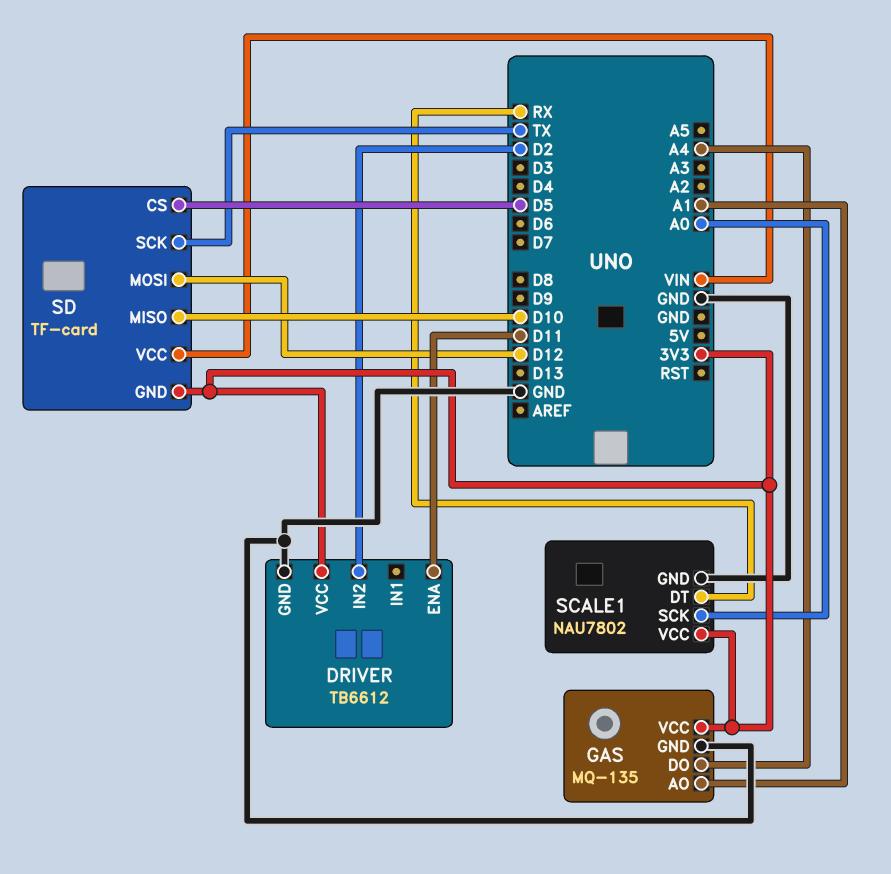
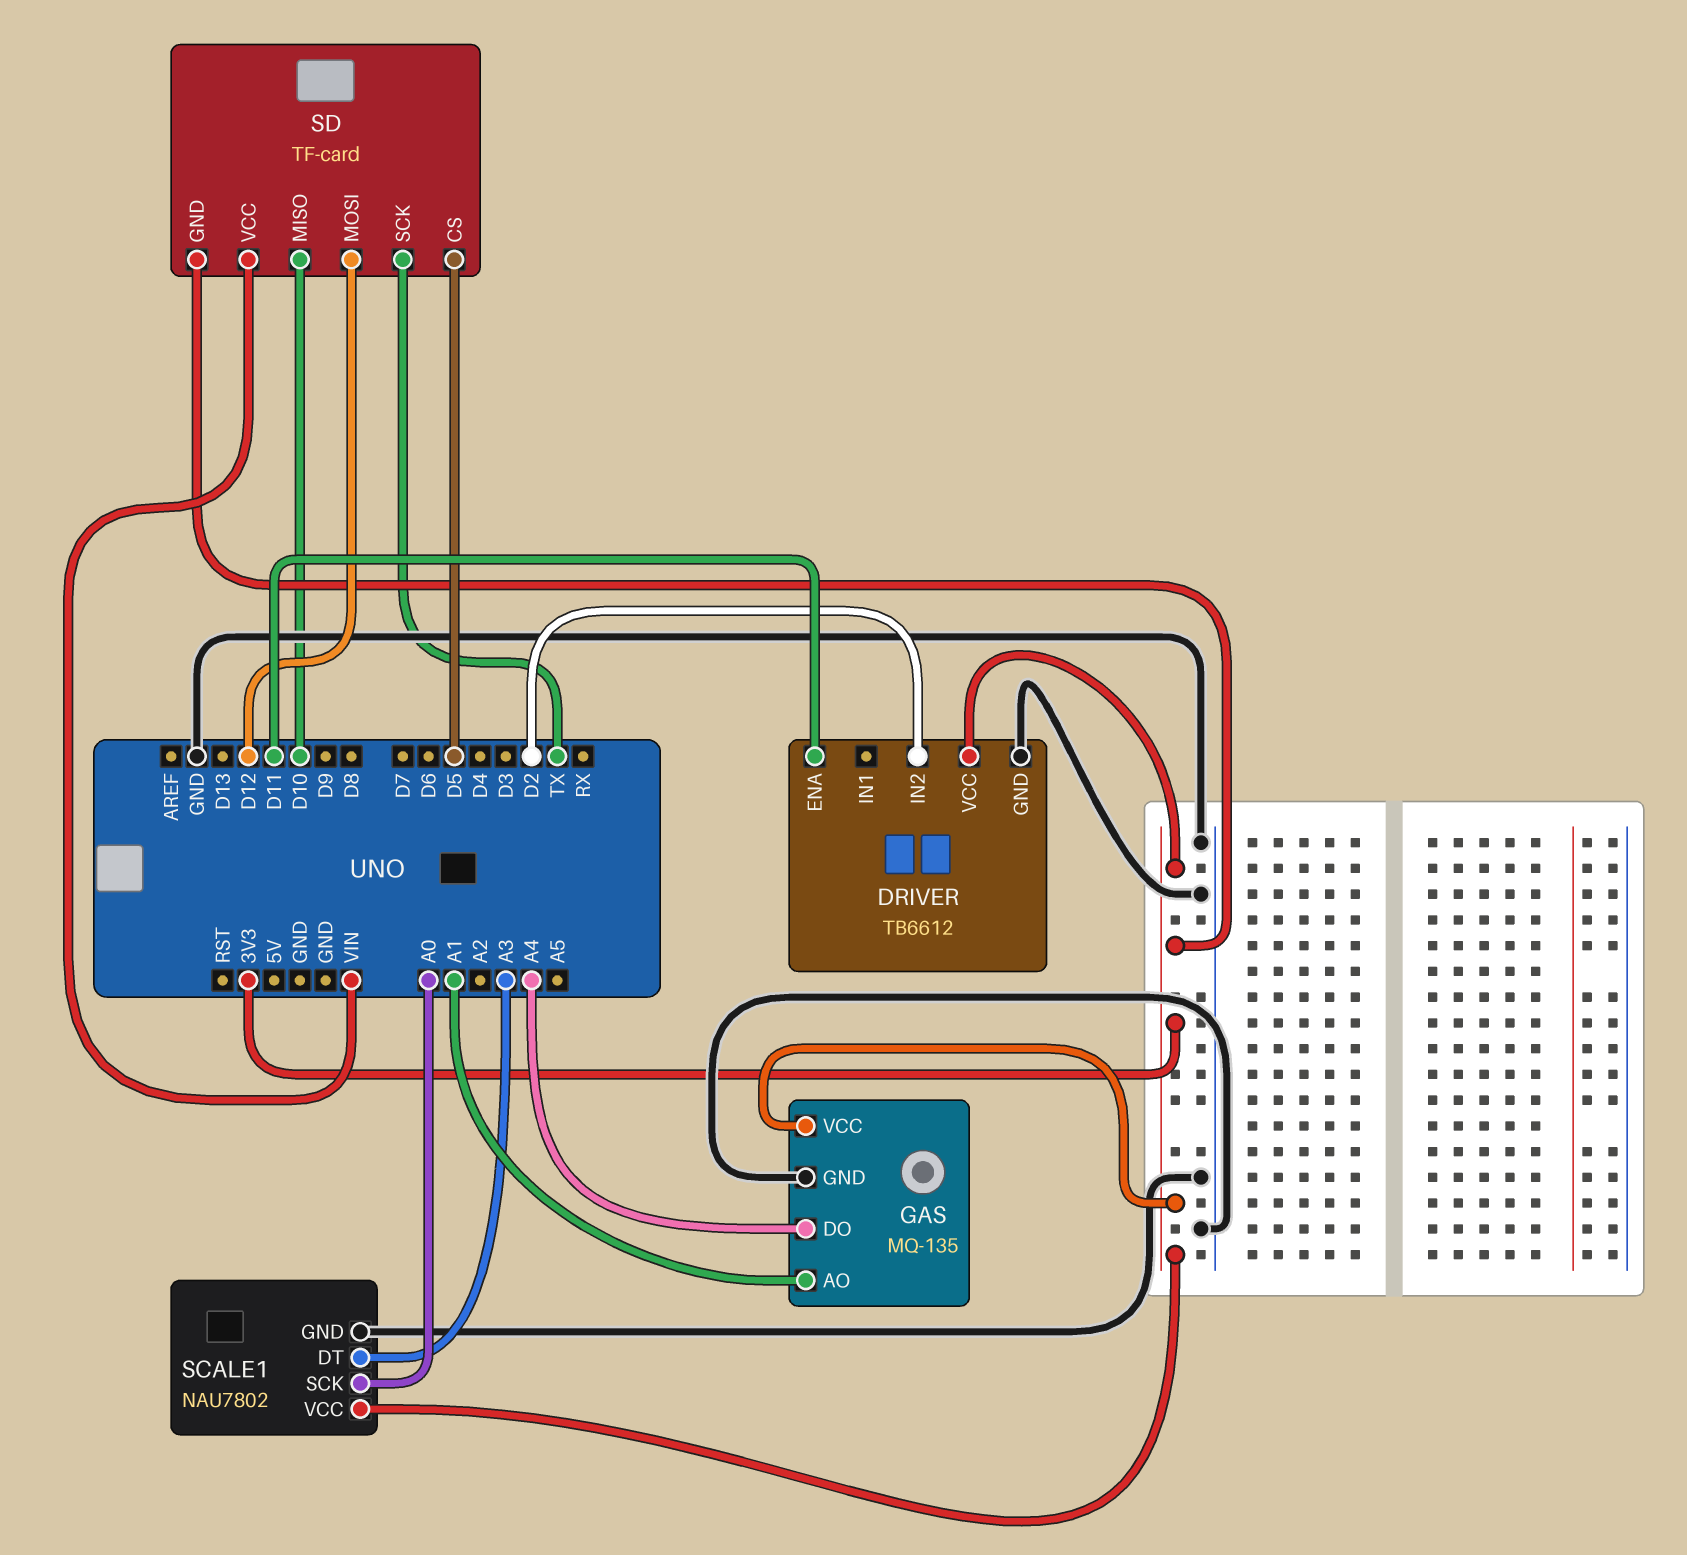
SCALE1 pin DT: RX -> A3

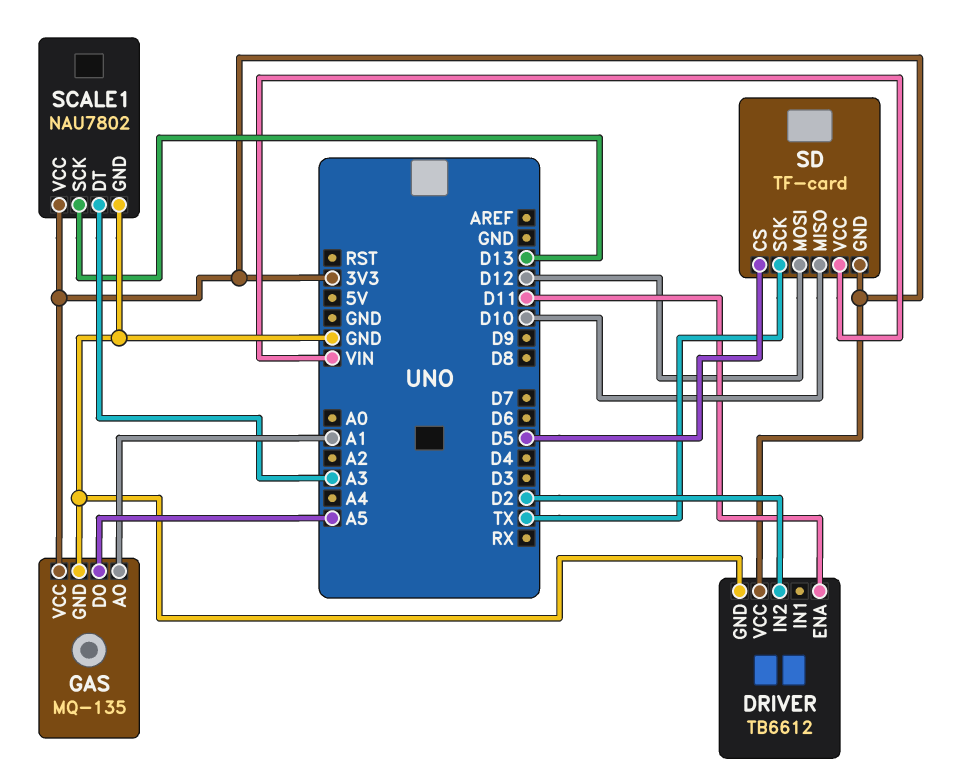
GAS pin DO: A4 -> A5
SCALE1 pin SCK: A0 -> D13

